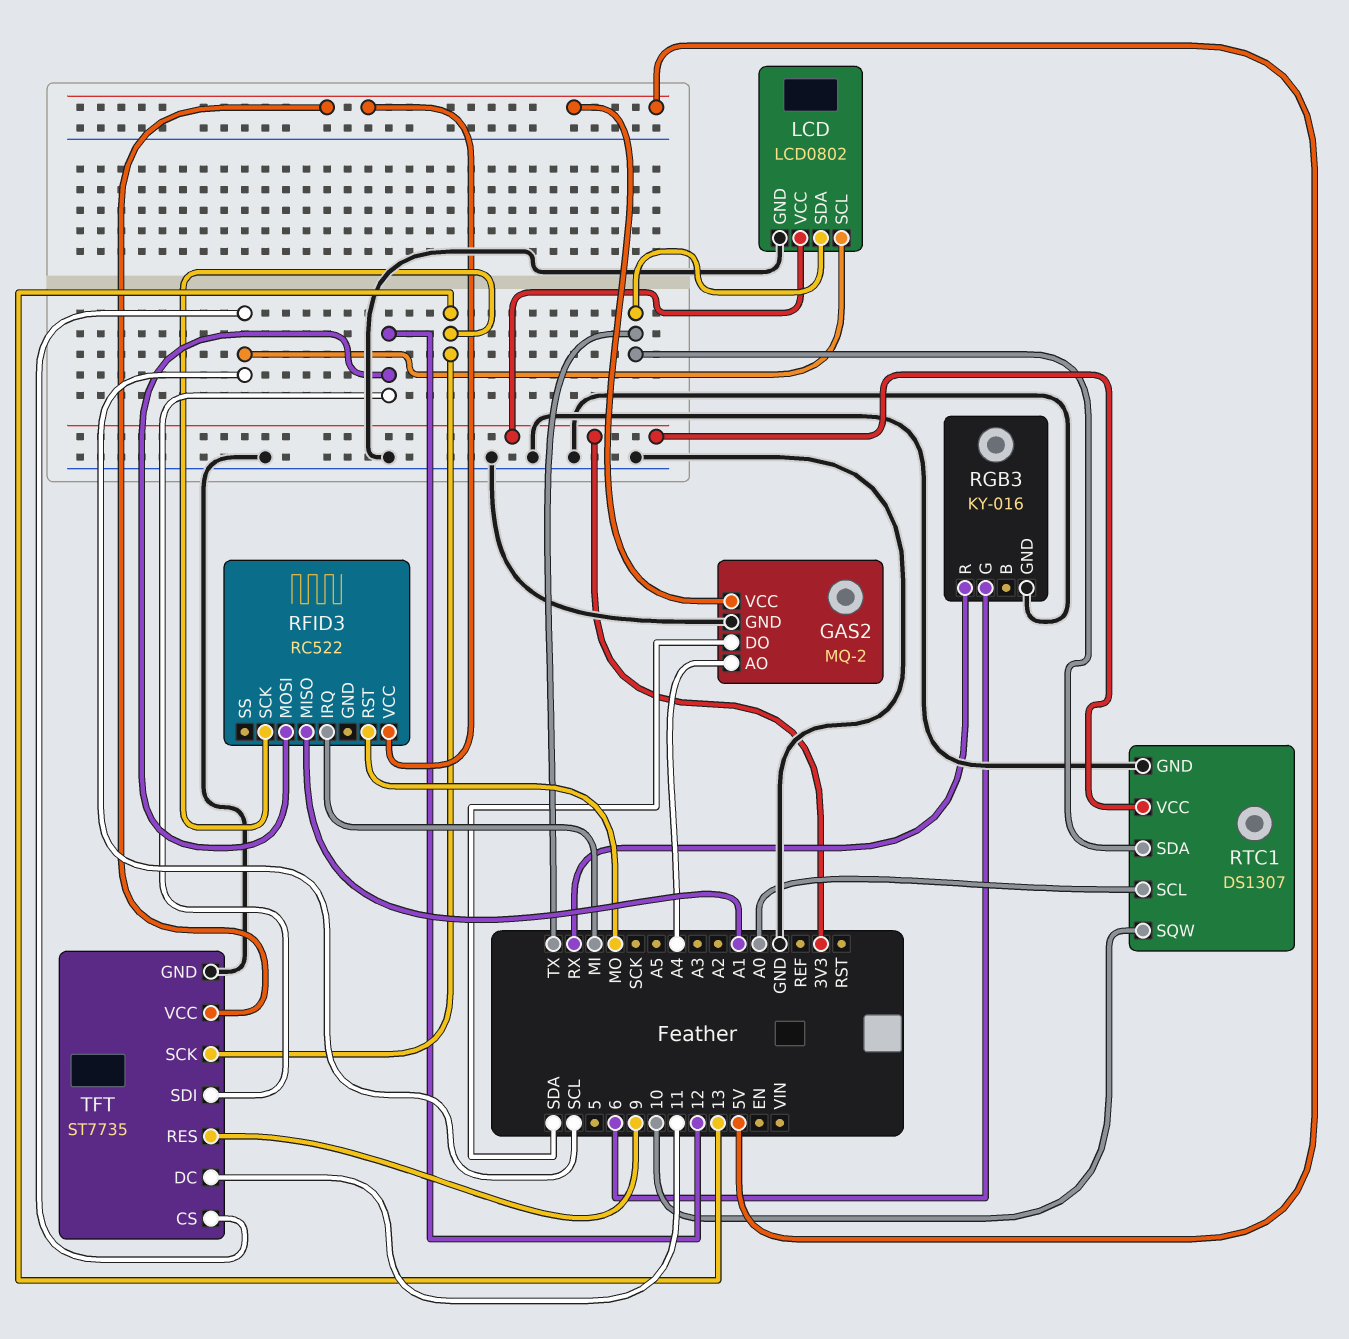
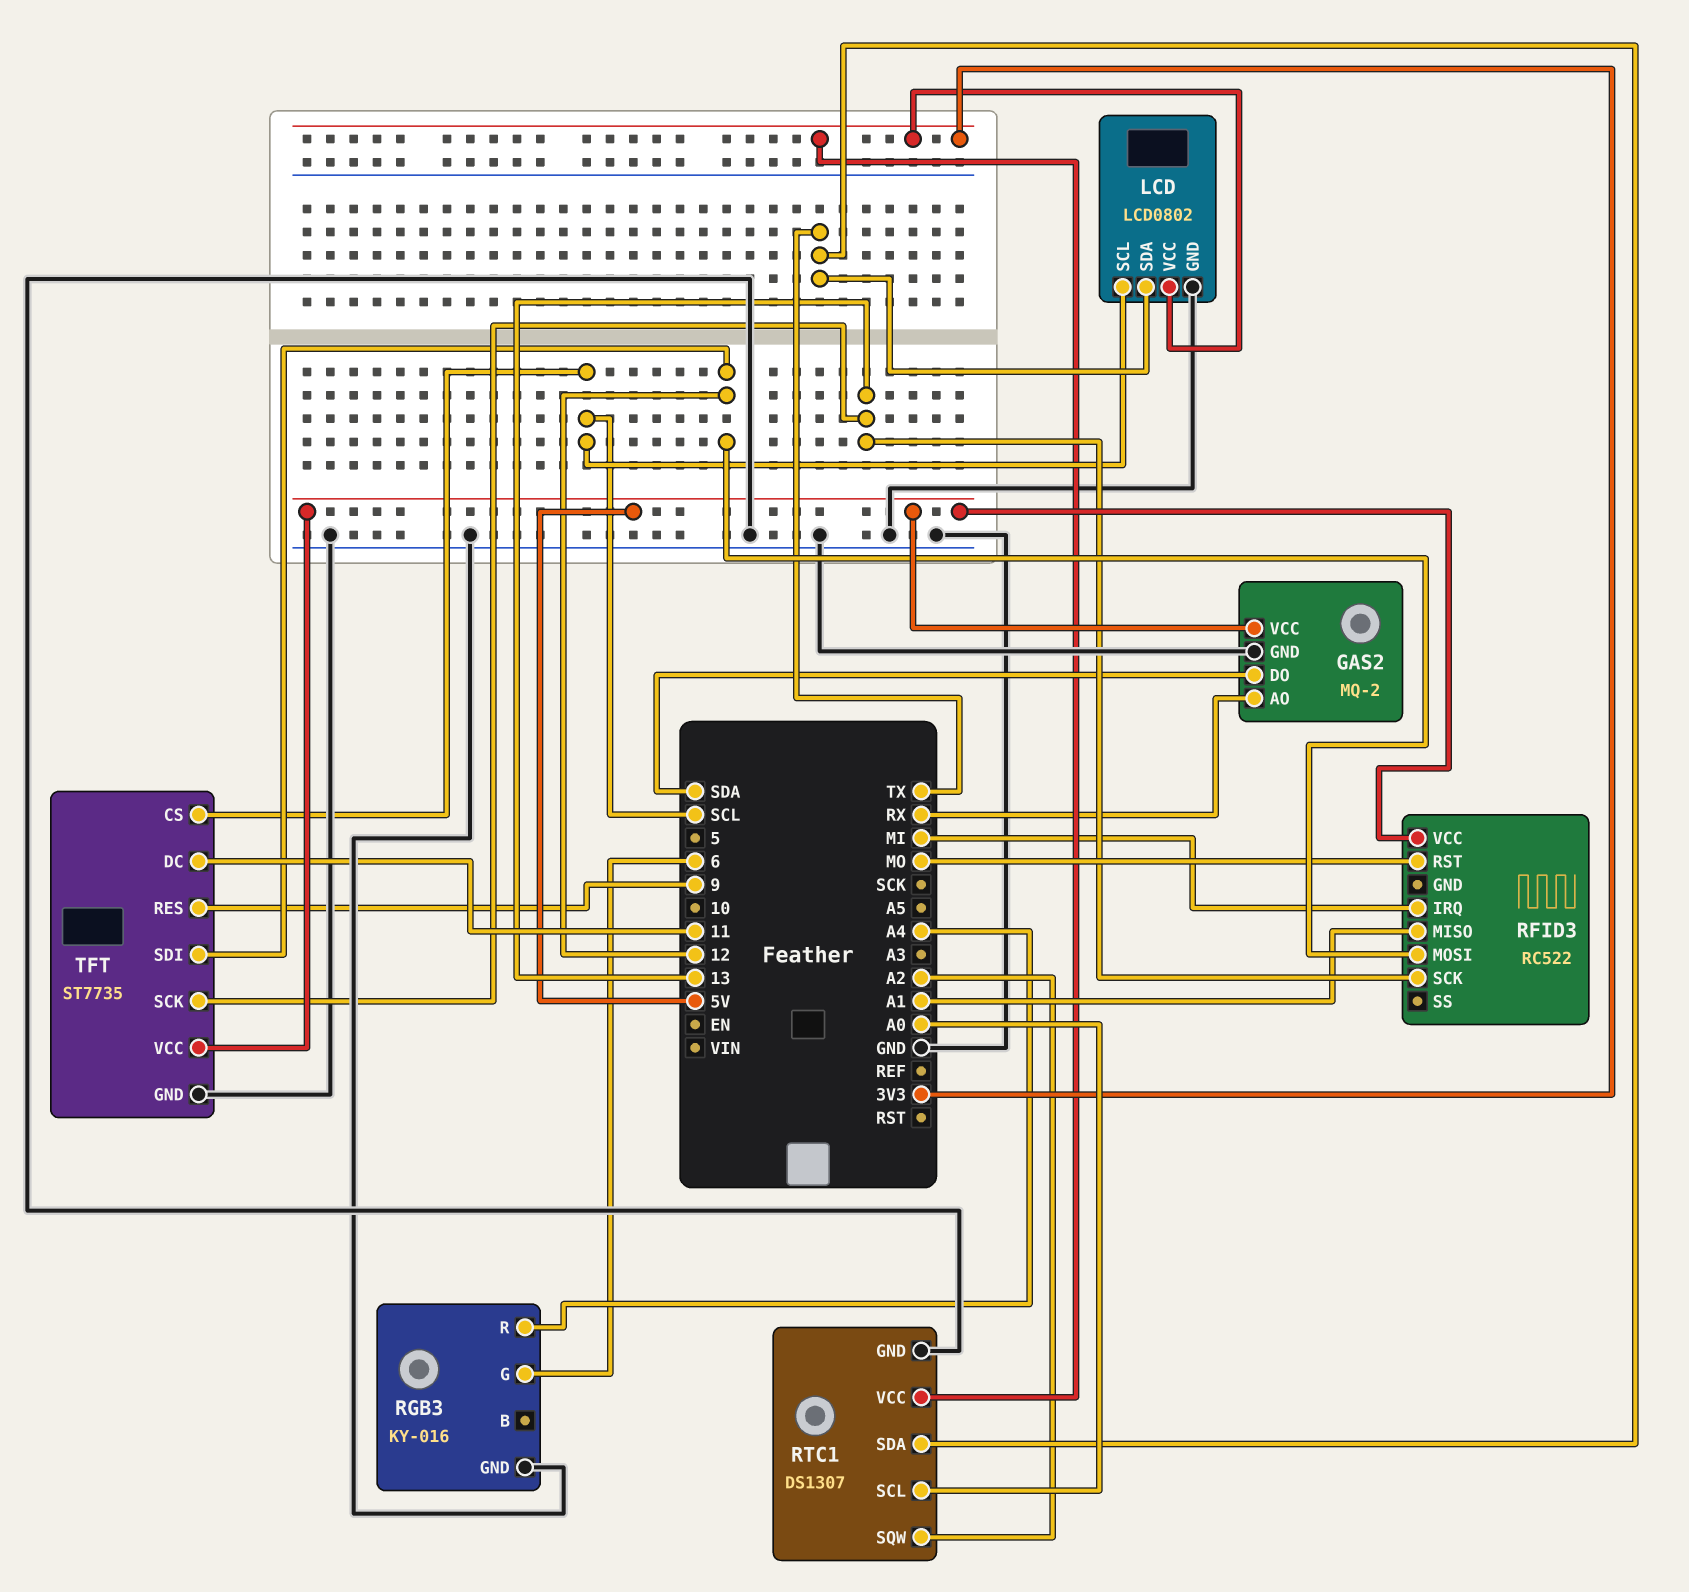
GAS2 pin AO: A4 -> RX
RGB3 pin R: RX -> A4
RTC1 pin SQW: 10 -> A2

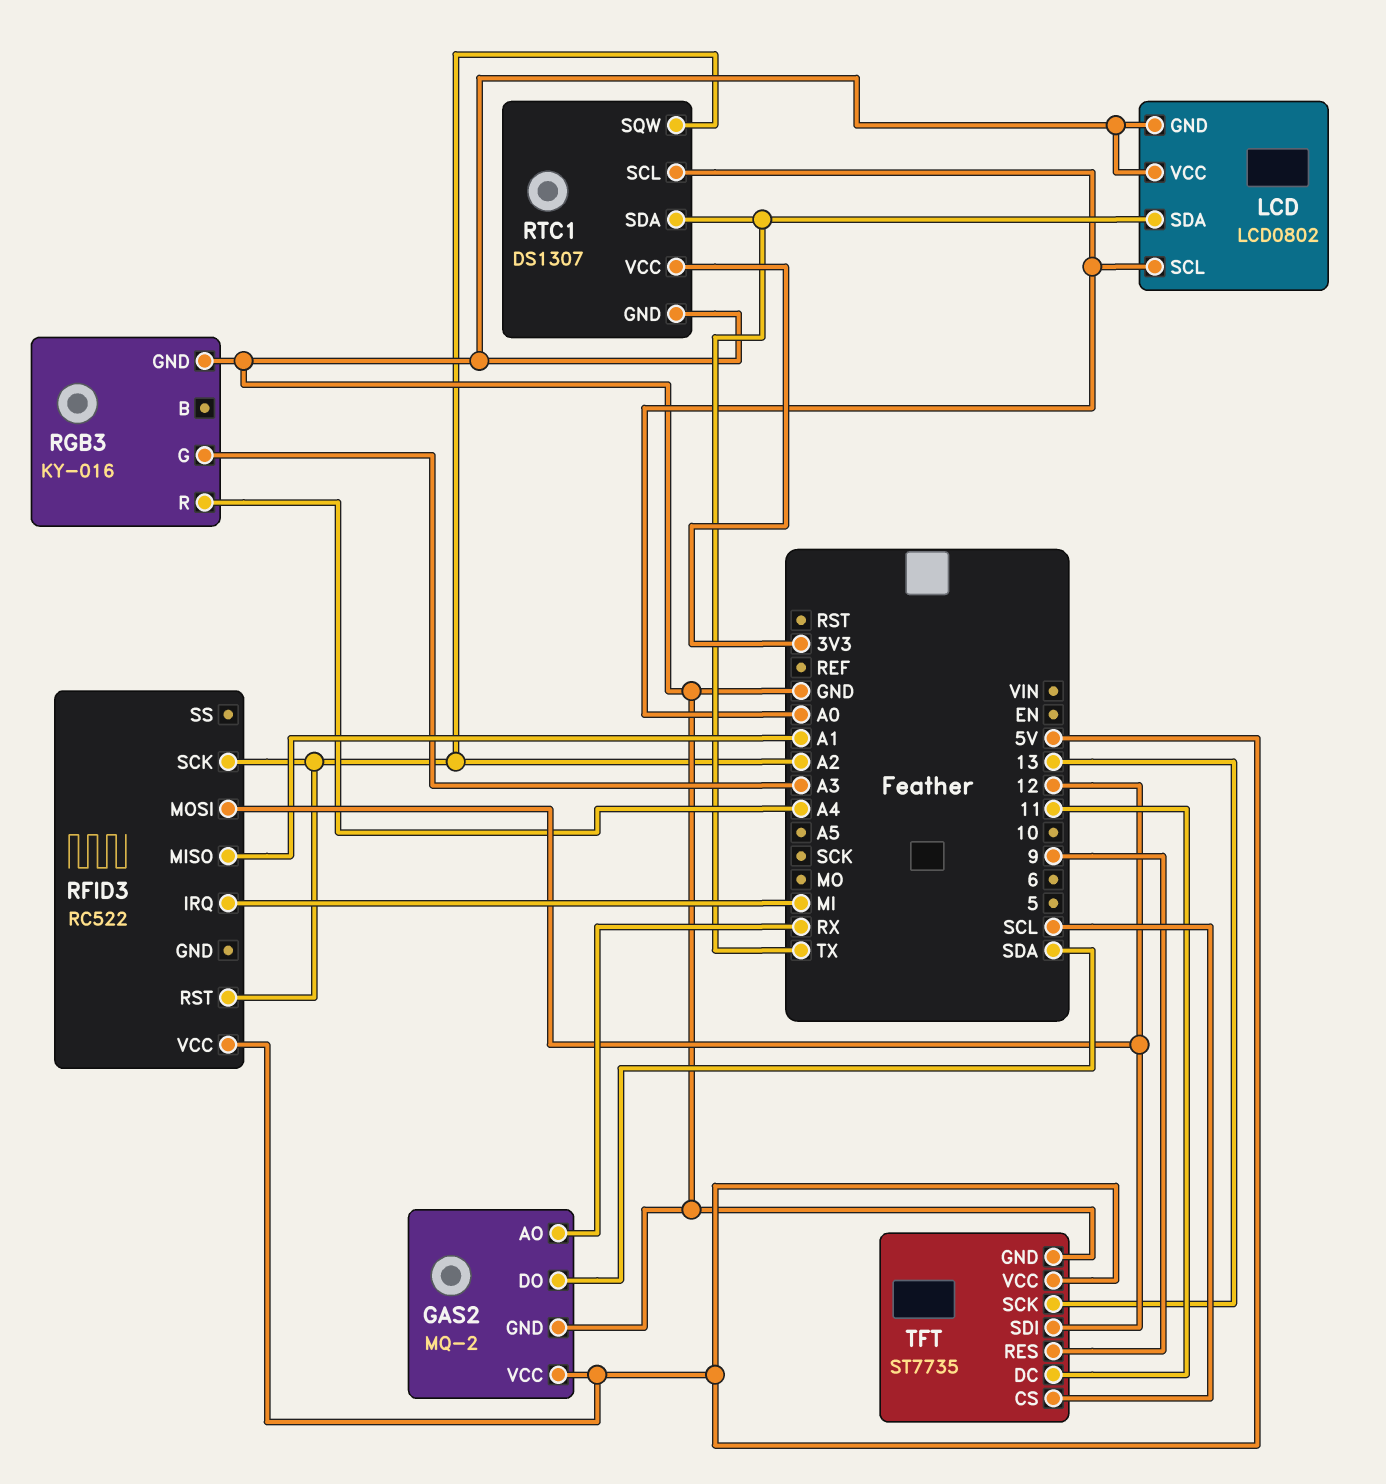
LCD pin SCL: SCL -> A0
LCD pin VCC: 3V3 -> GND
RFID3 pin RST: MO -> A2
RFID3 pin SCK: 13 -> A2
RGB3 pin G: 6 -> A3

